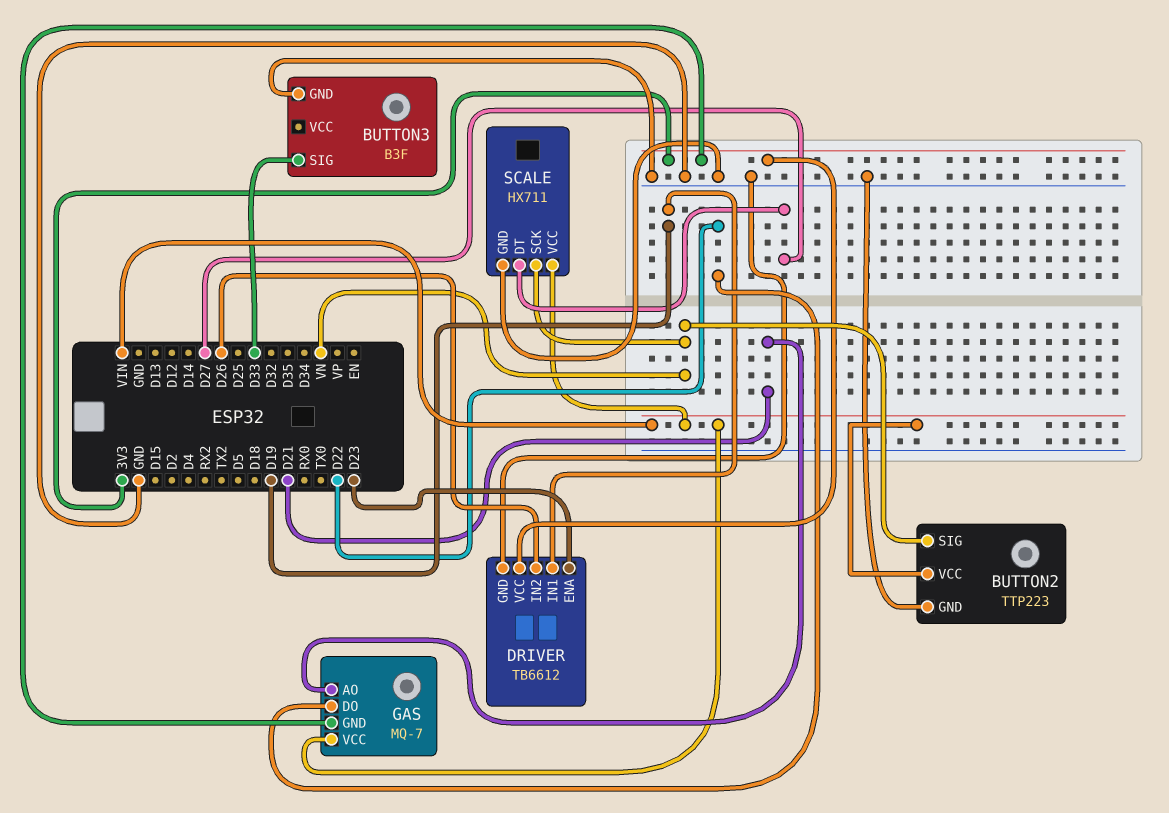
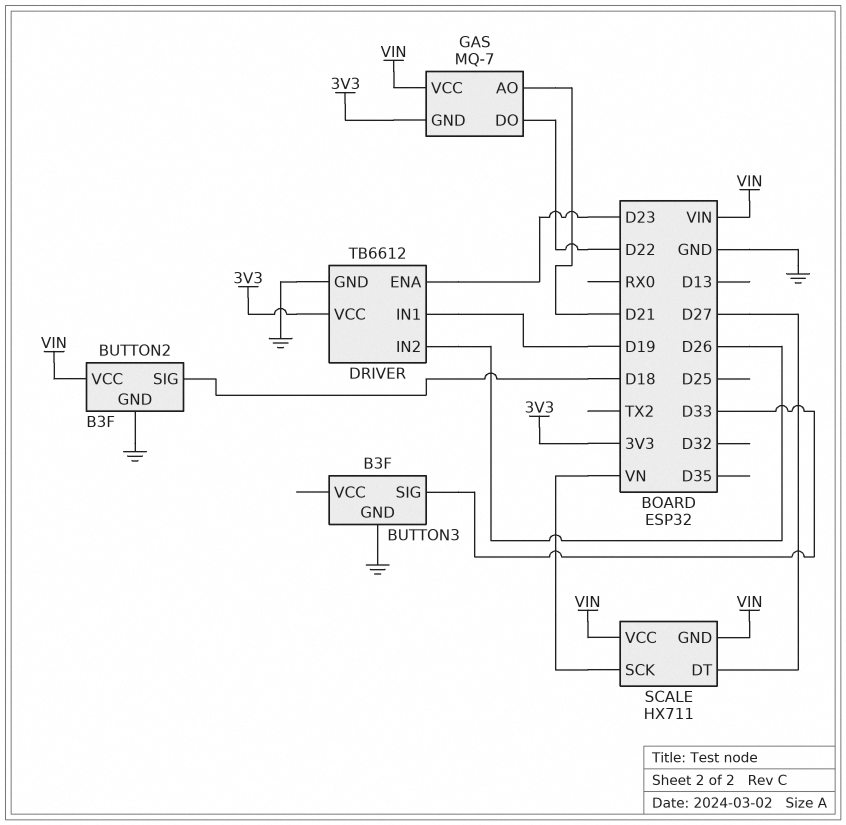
BUTTON2: TTP223 -> B3F
BUTTON2 pin SIG: VN -> D18
SCALE pin GND: GND -> VIN

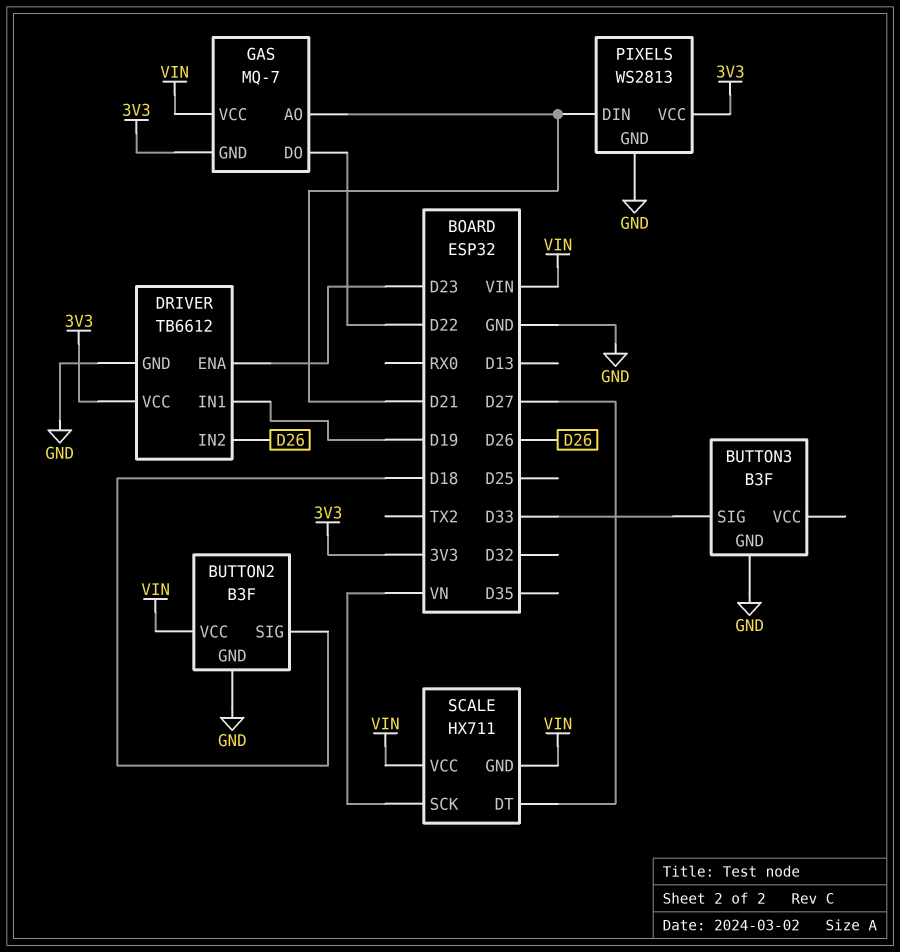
PIXELS: none -> WS2813
PIXELS pin DIN: none -> D21
PIXELS pin GND: none -> GND
PIXELS pin VCC: none -> 3V3

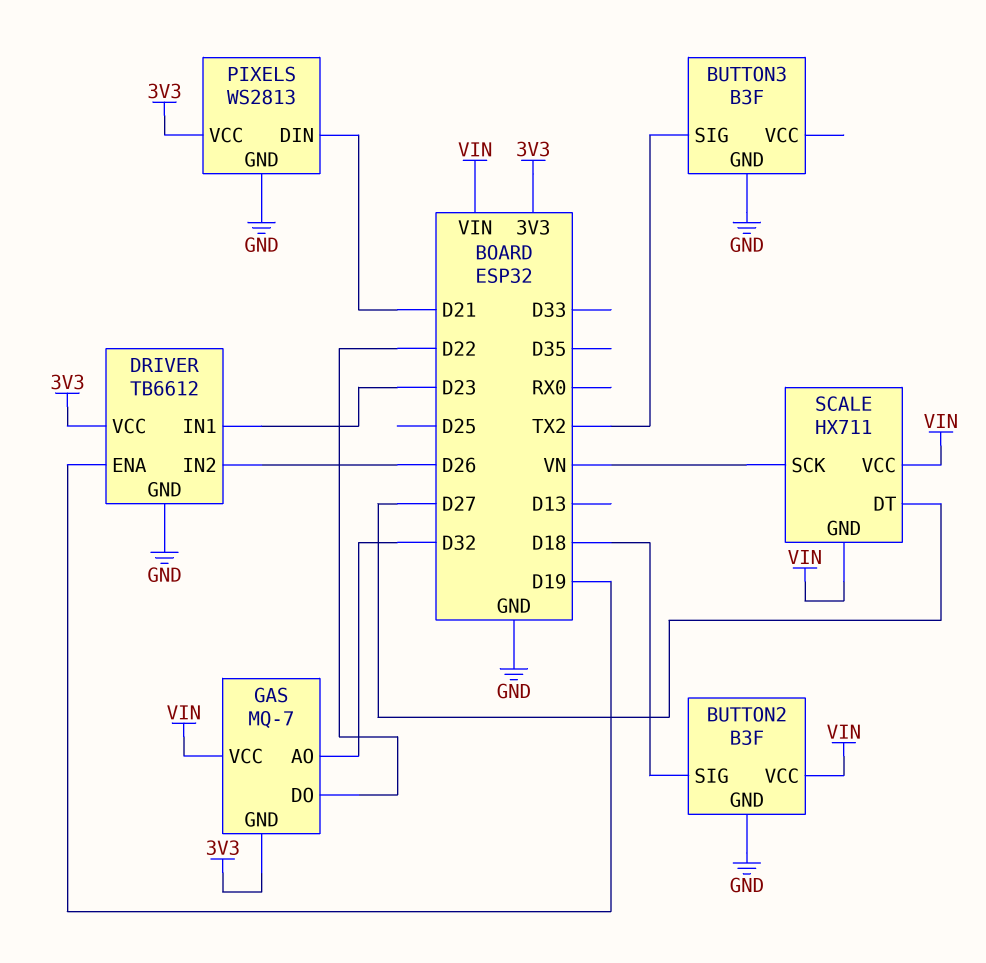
BUTTON3 pin SIG: D33 -> TX2
DRIVER pin ENA: D23 -> D19
DRIVER pin IN1: D19 -> D23
GAS pin AO: D21 -> D32

